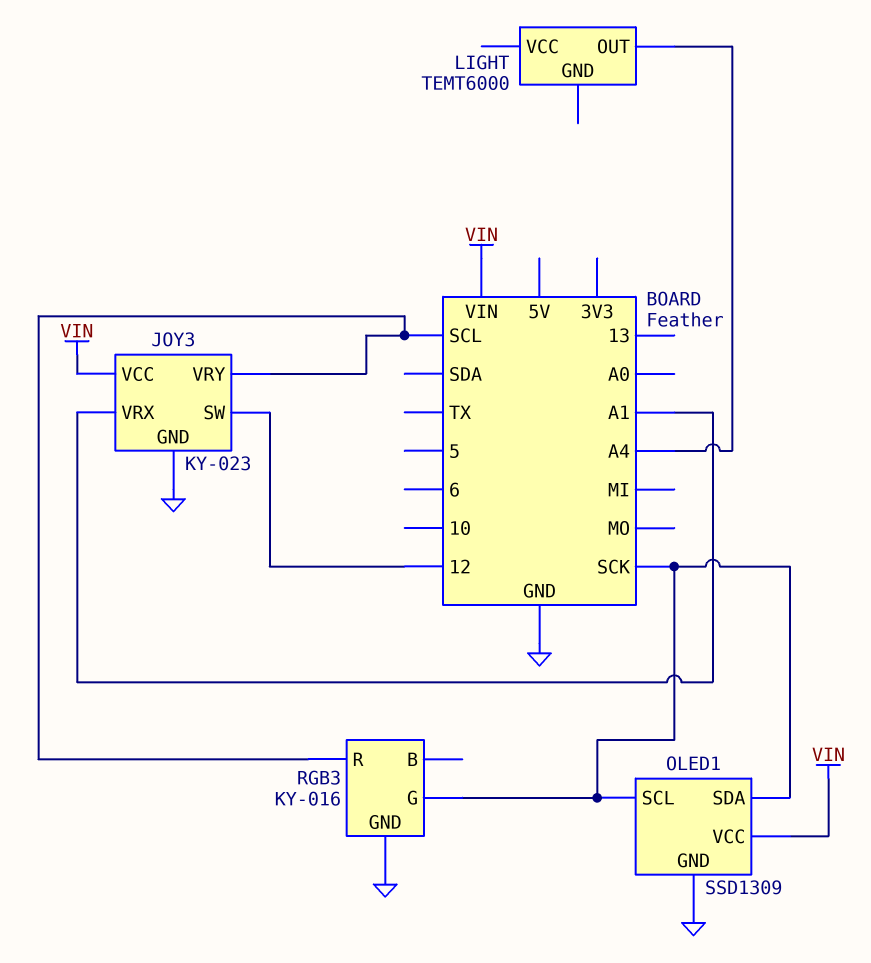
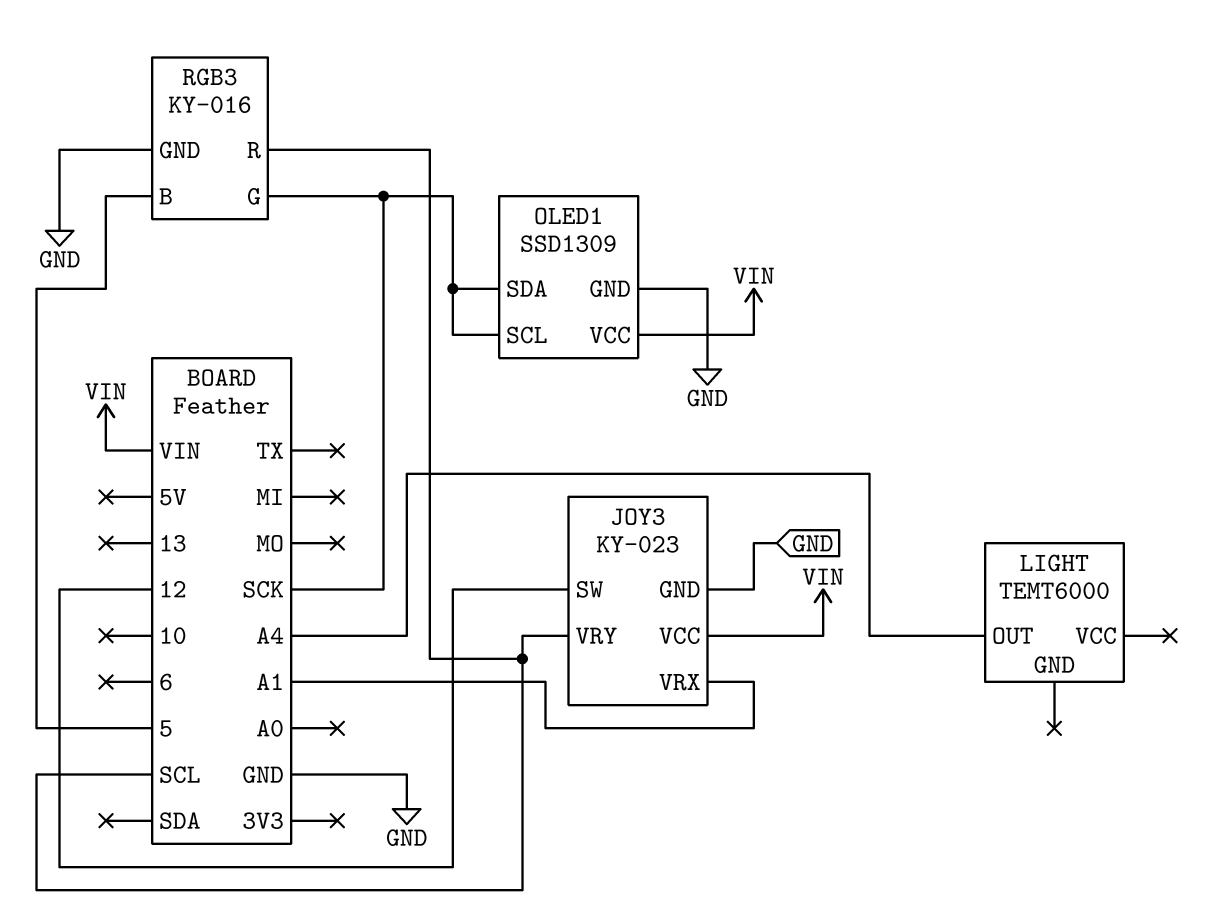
RGB3 pin B: none -> 5

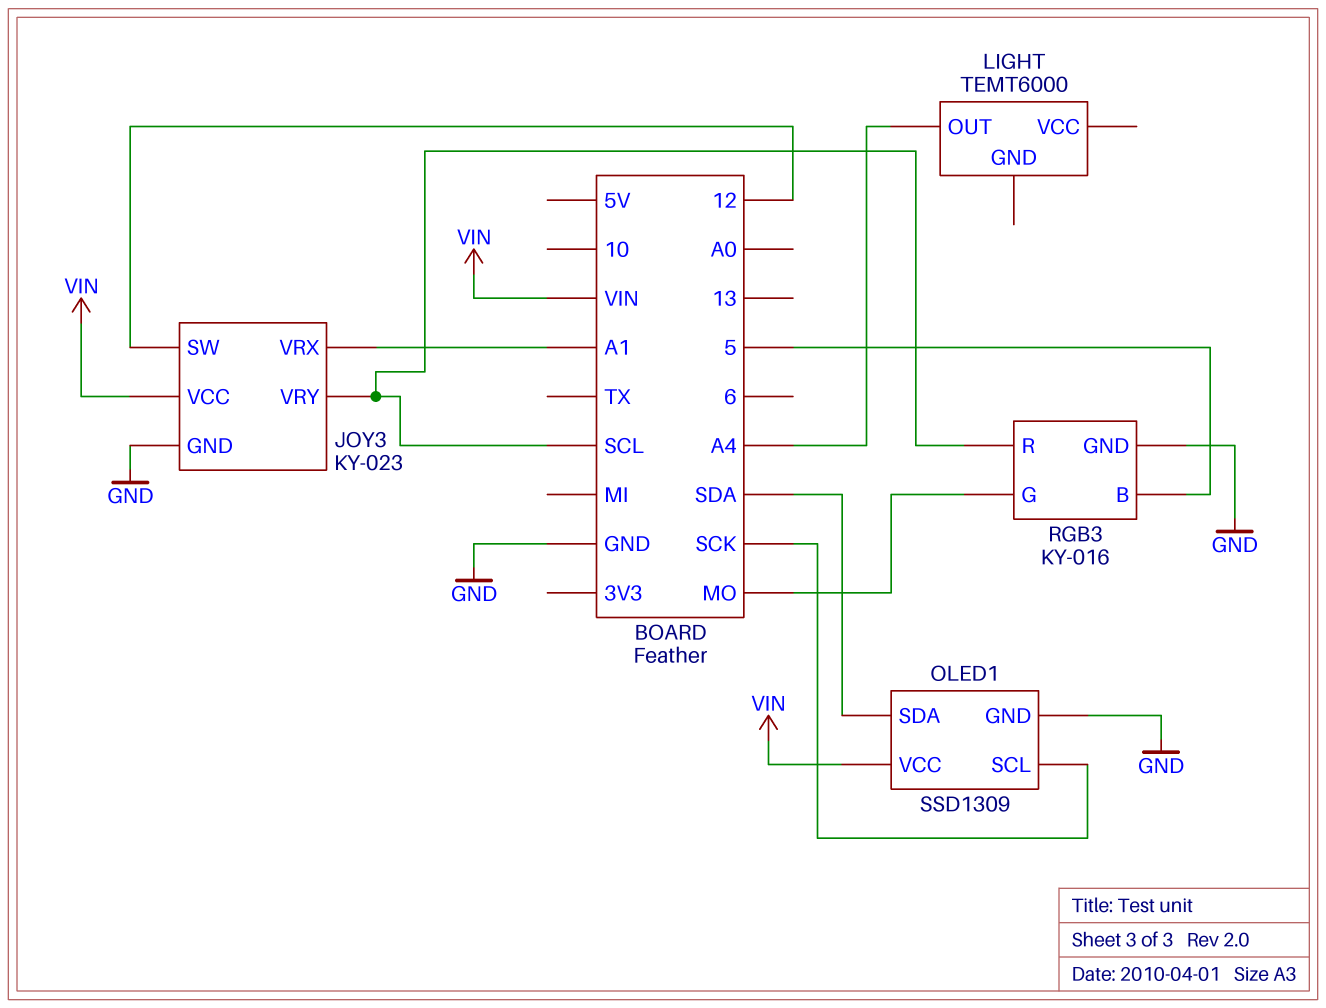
OLED1 pin SDA: SCK -> SDA
RGB3 pin G: SCK -> MO

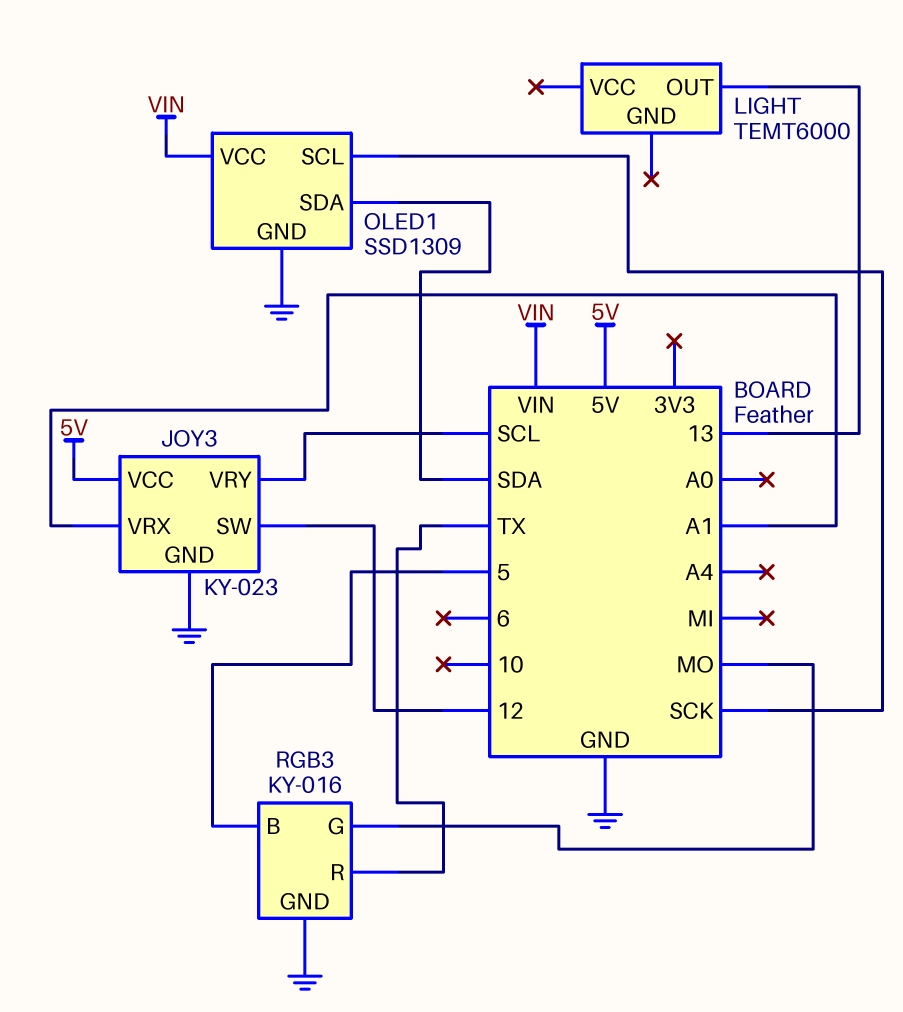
JOY3 pin VCC: VIN -> 5V
LIGHT pin OUT: A4 -> 13
RGB3 pin R: SCL -> TX

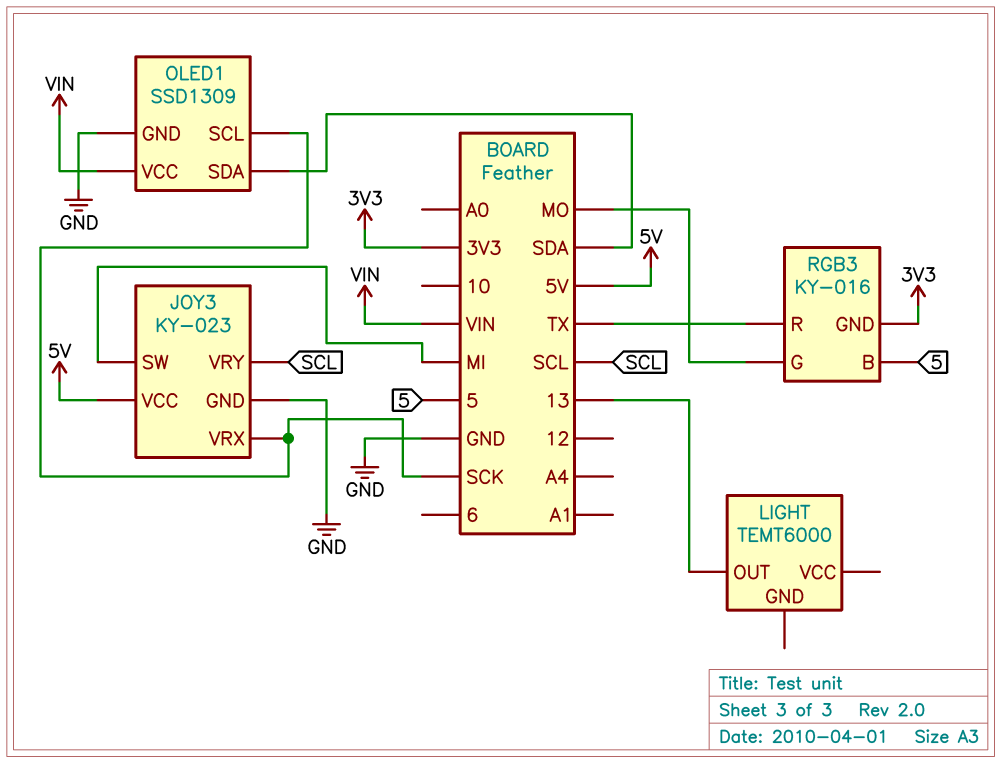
JOY3 pin SW: 12 -> MI
JOY3 pin VRX: A1 -> SCK
RGB3 pin GND: GND -> 3V3

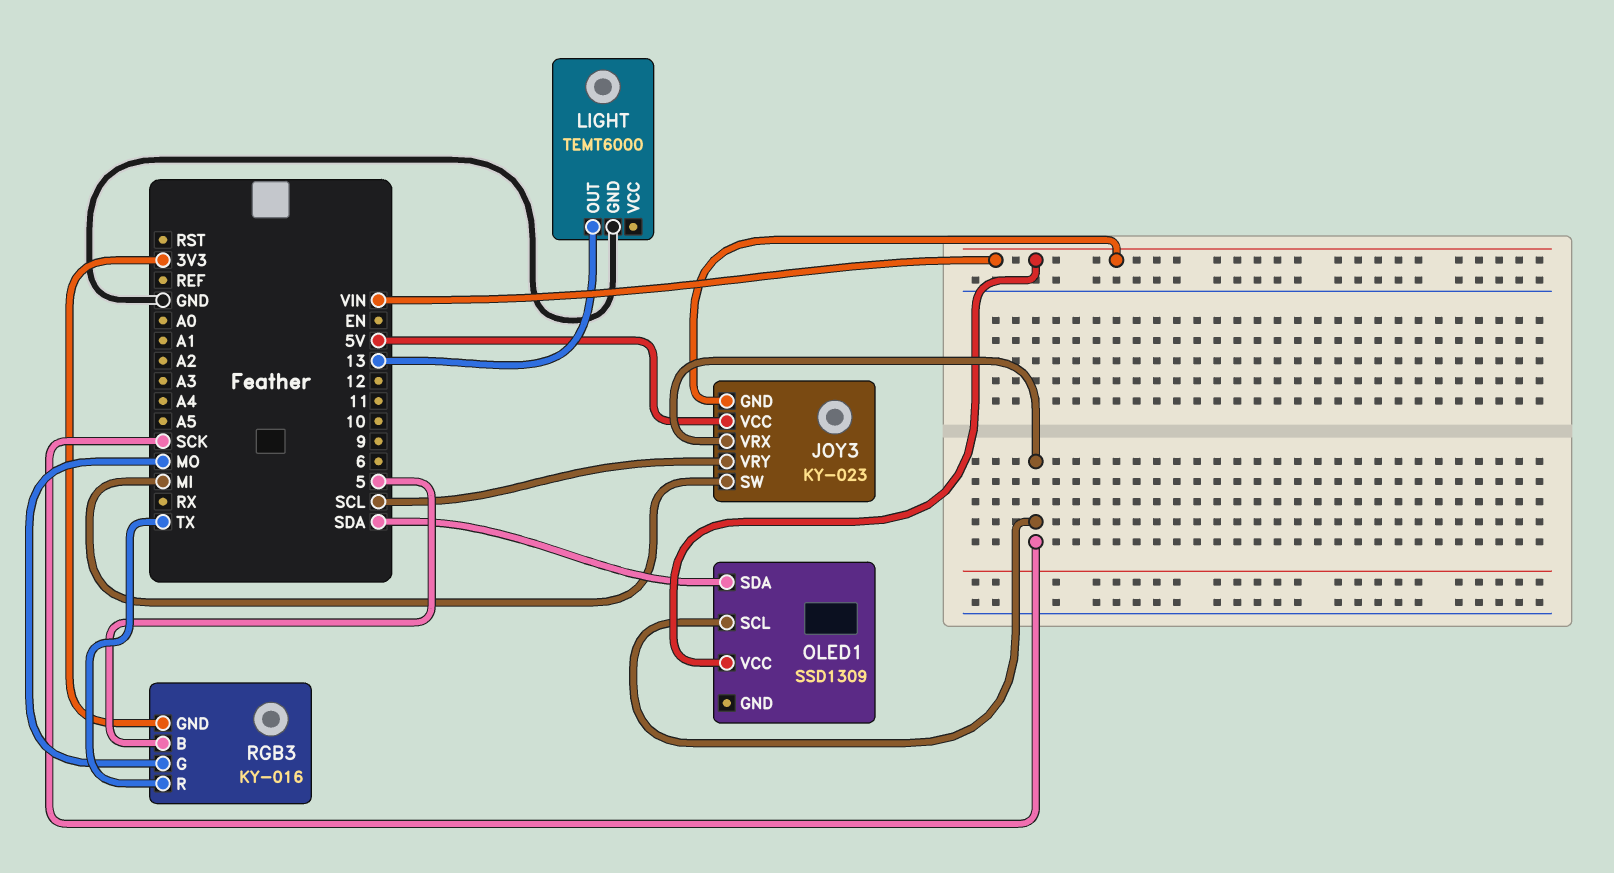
JOY3 pin GND: GND -> VIN
LIGHT pin GND: none -> GND
OLED1 pin GND: GND -> none

